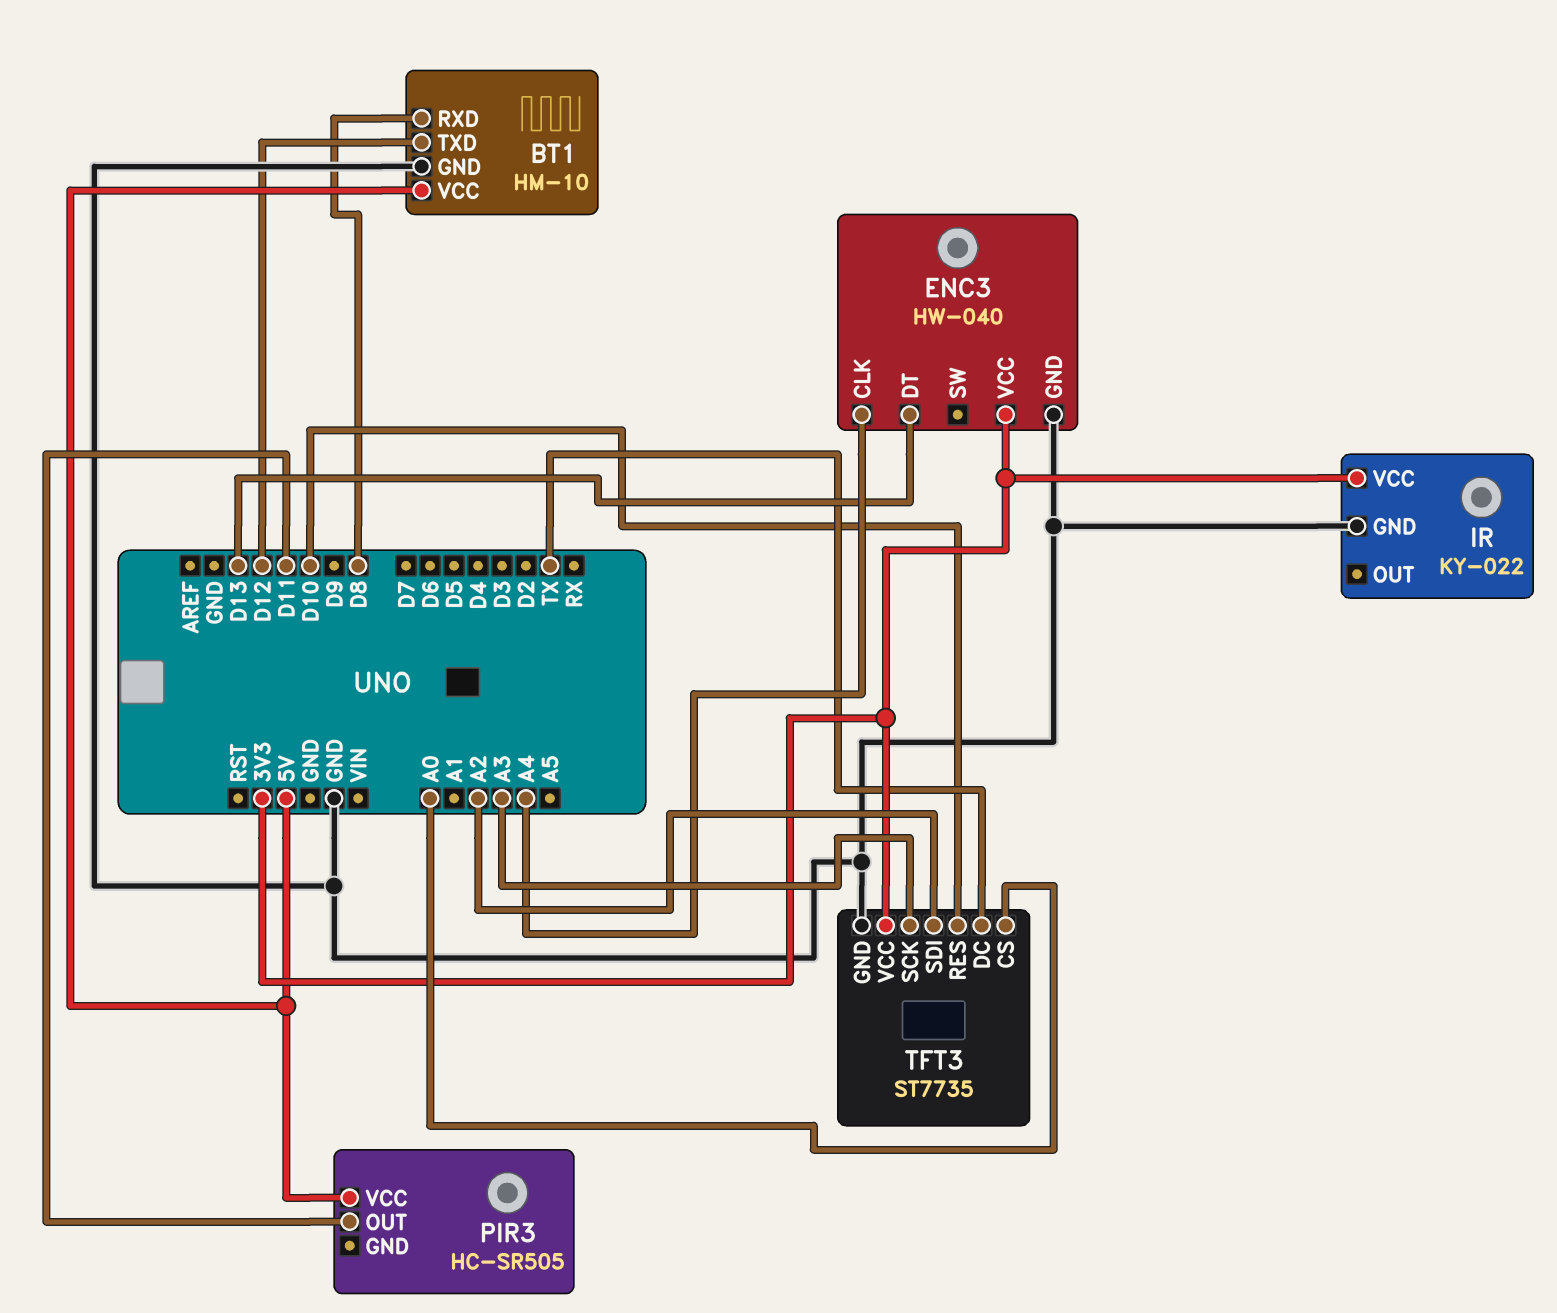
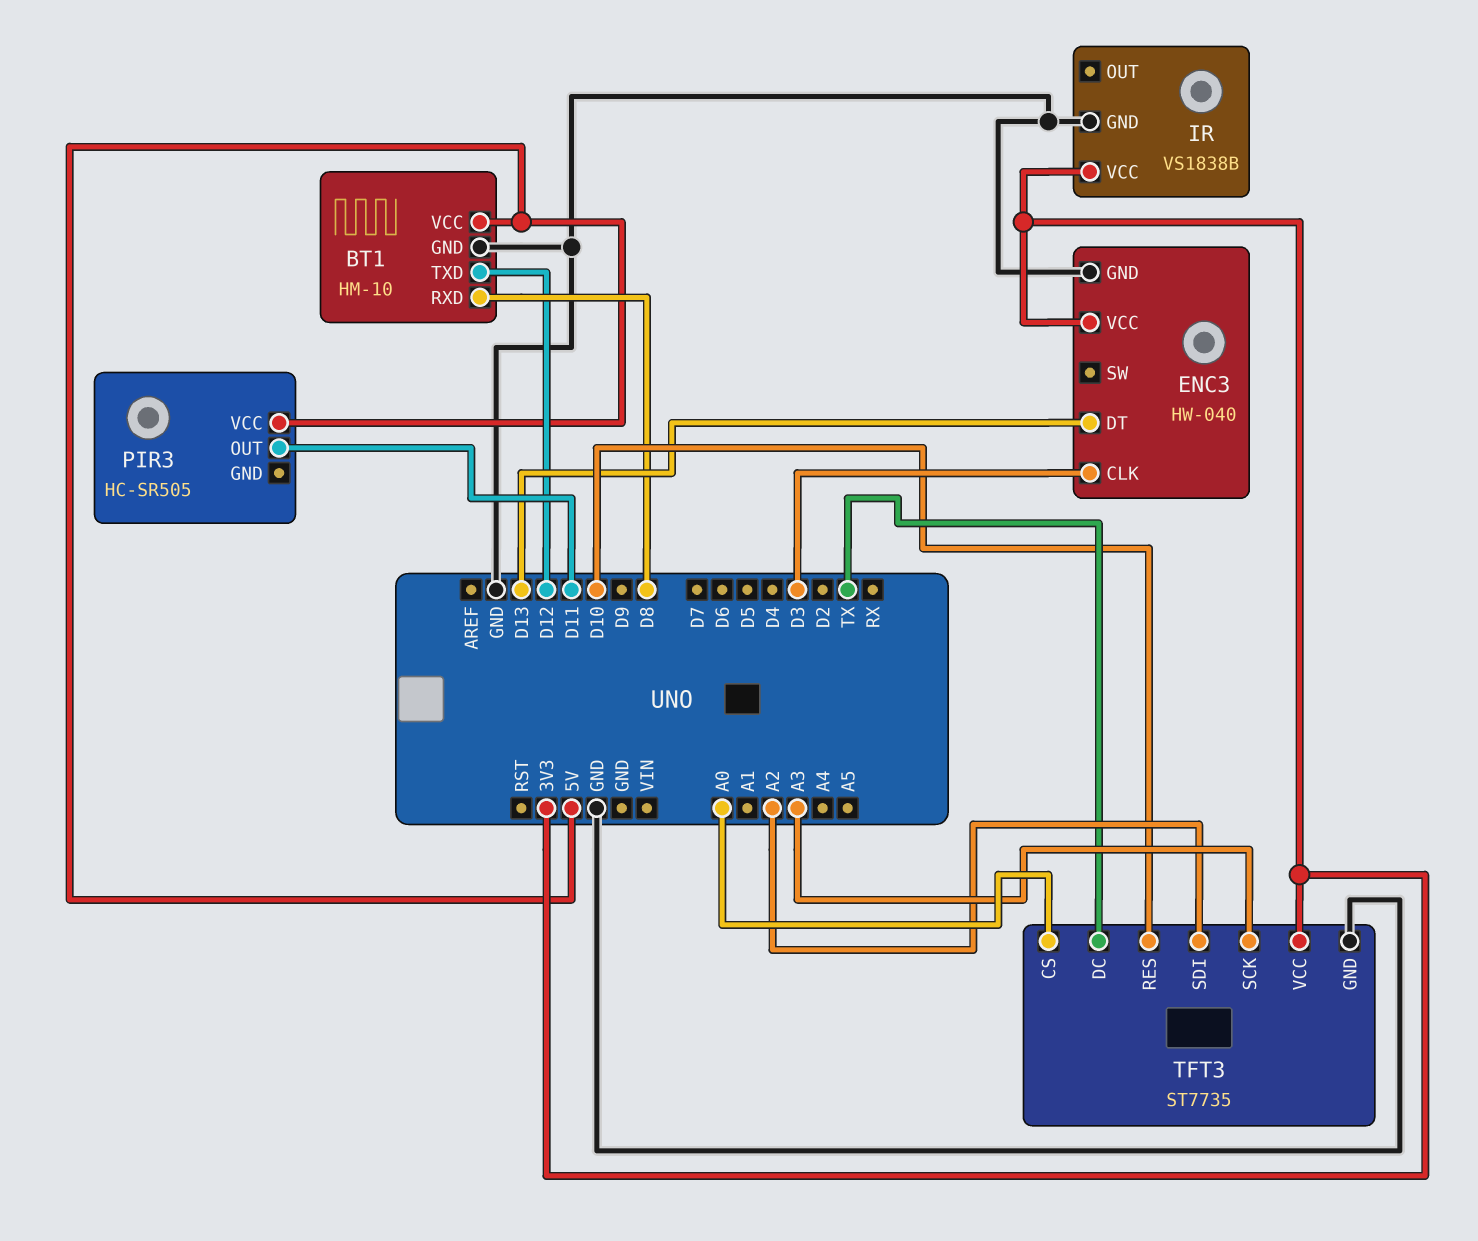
ENC3 pin CLK: A4 -> D3
IR: KY-022 -> VS1838B

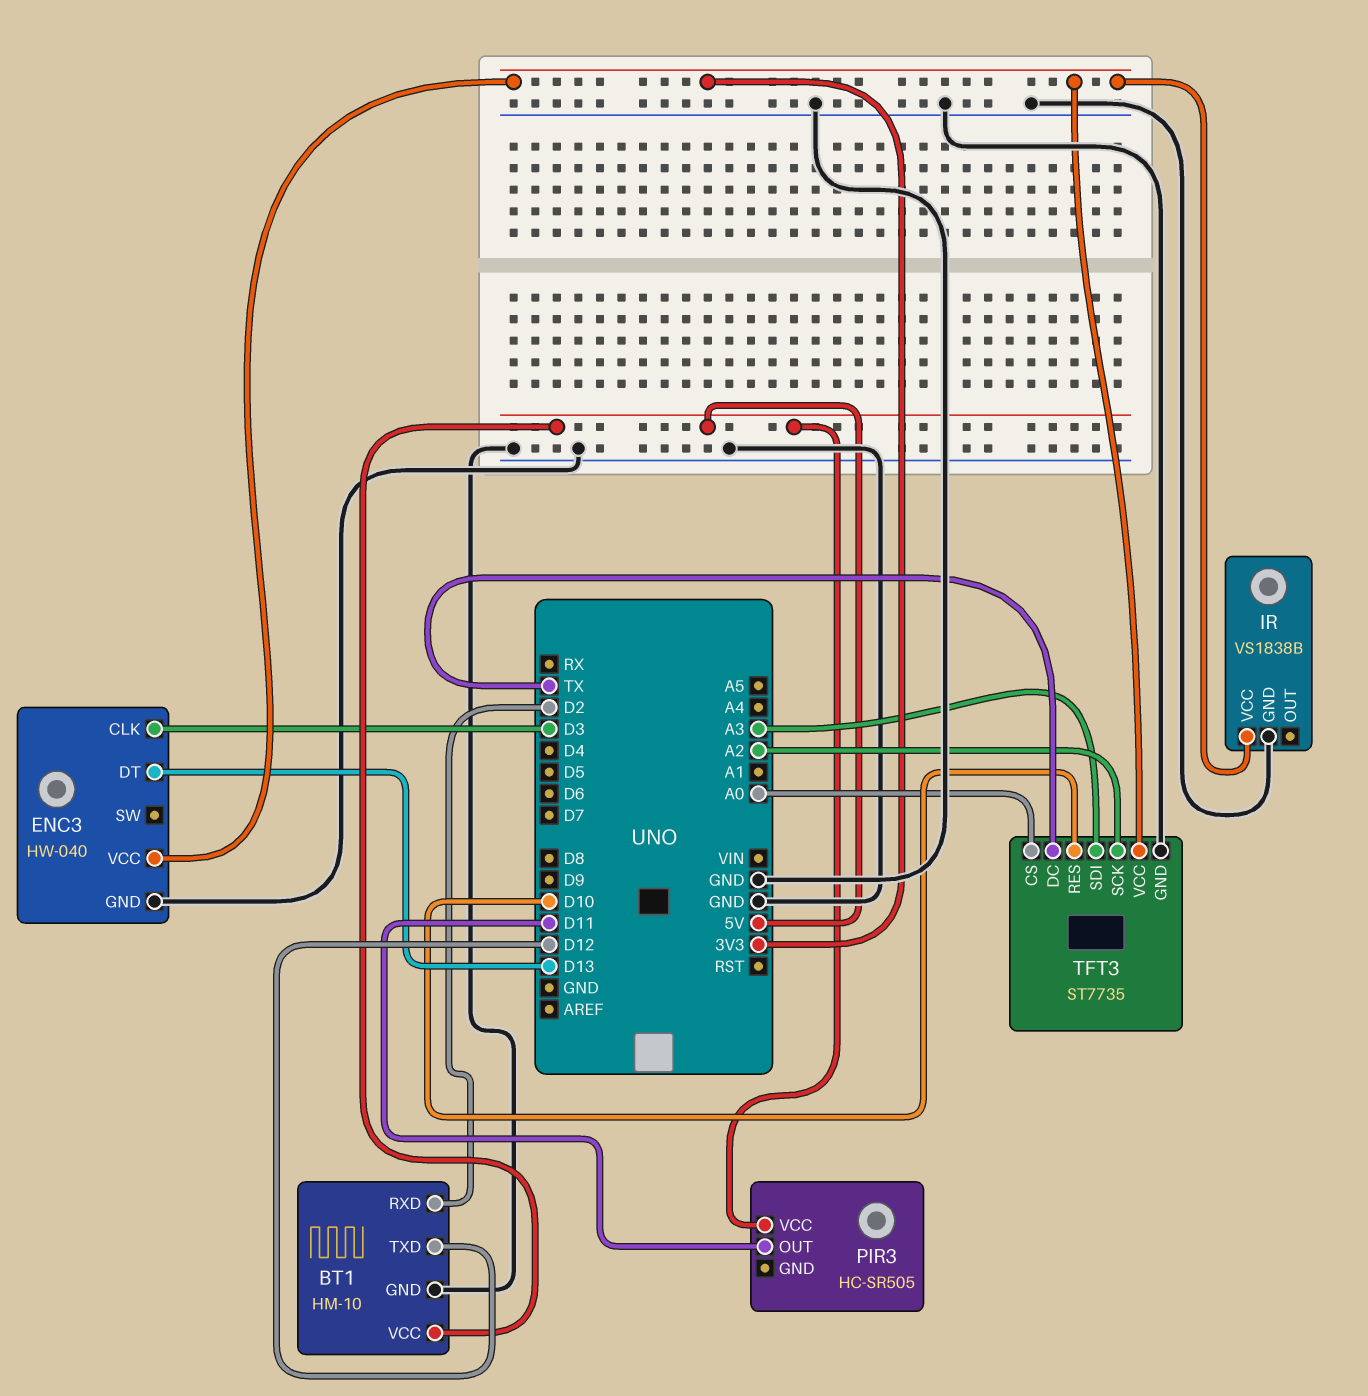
BT1 pin RXD: D8 -> D2
TFT3 pin SCK: A3 -> A2
TFT3 pin SDI: A2 -> A3

